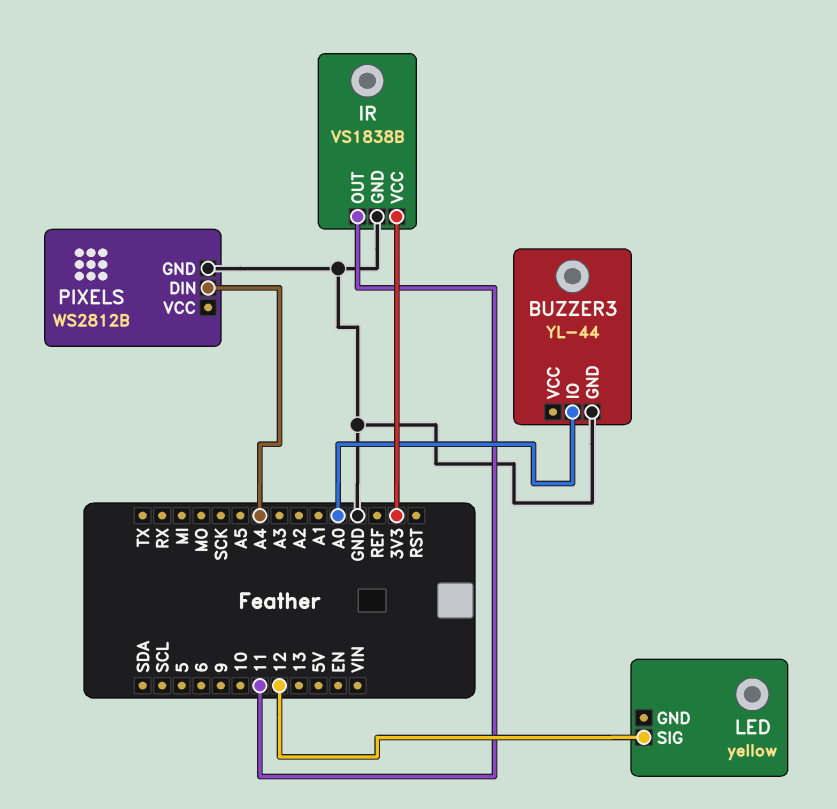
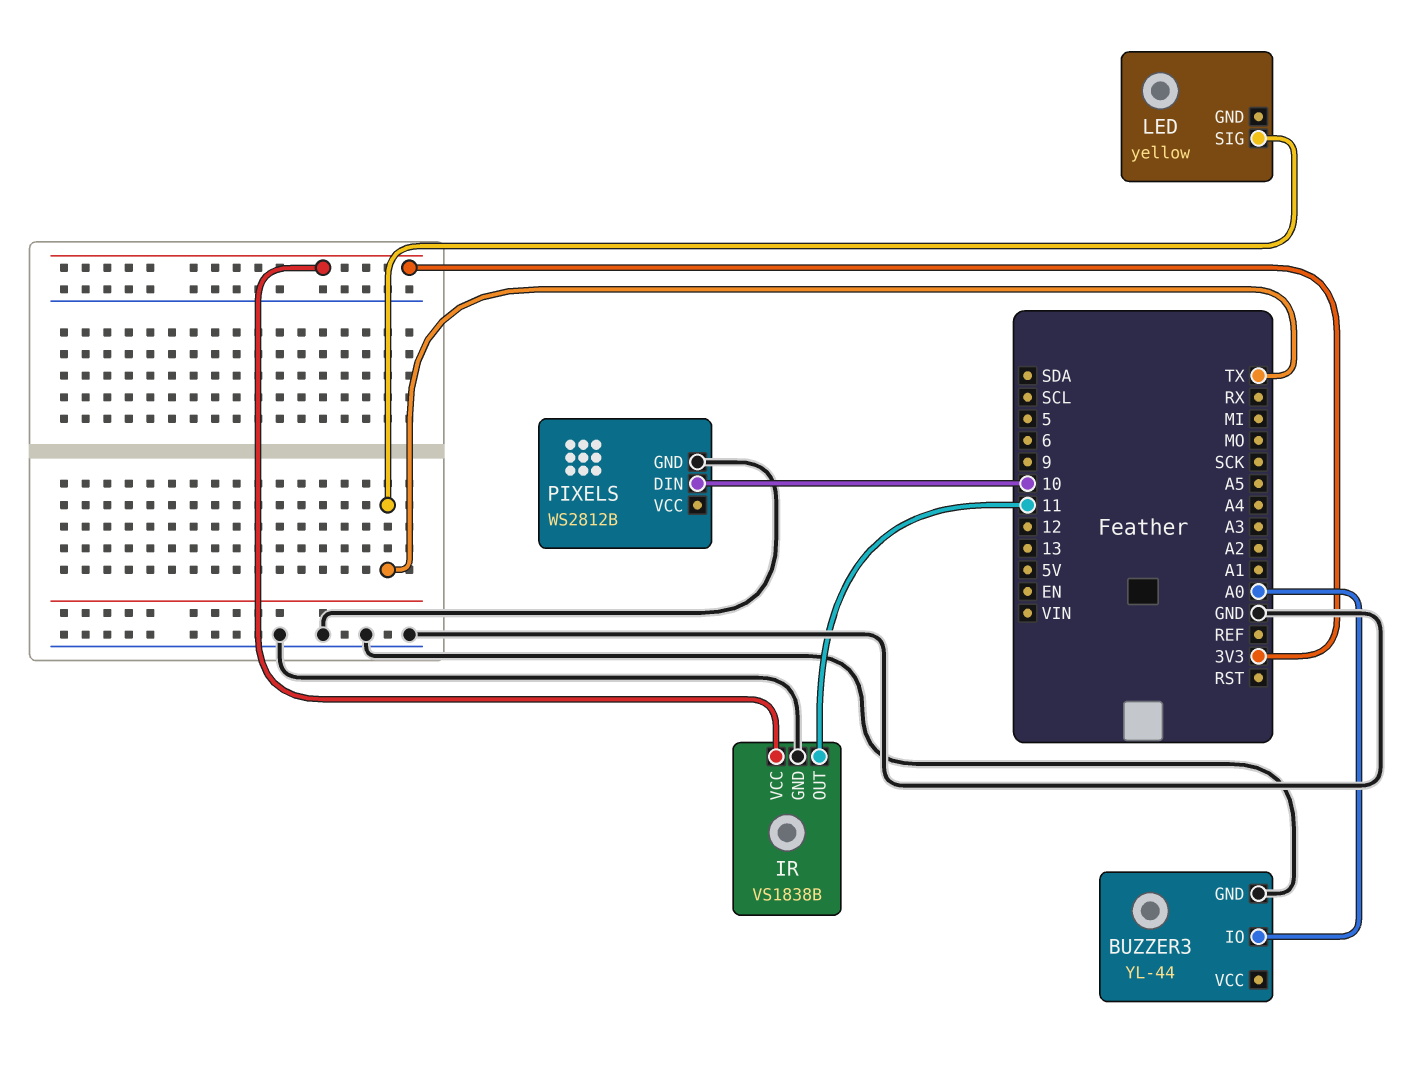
LED pin SIG: 12 -> TX
PIXELS pin DIN: A4 -> 10

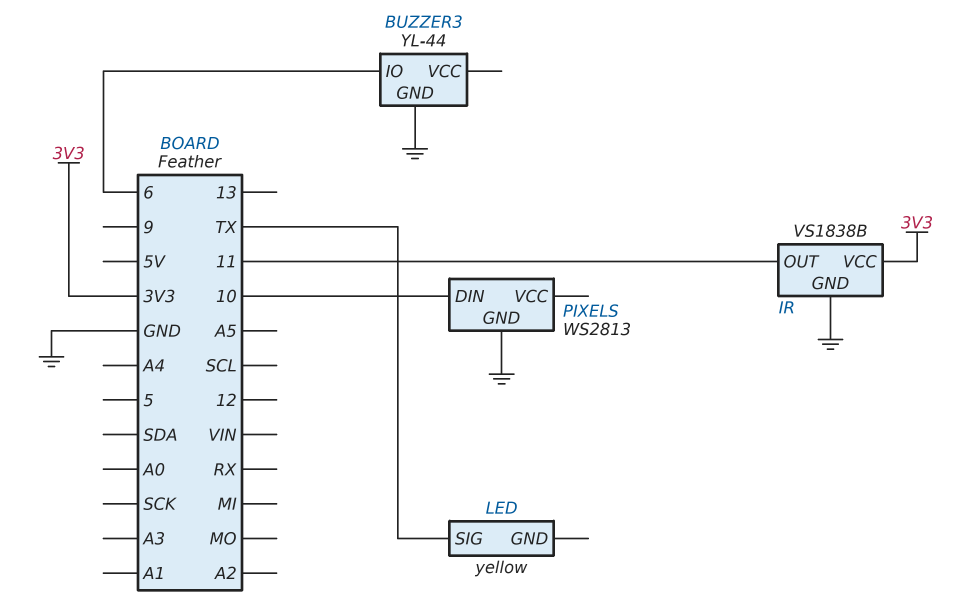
BUZZER3 pin IO: A0 -> 6
PIXELS: WS2812B -> WS2813

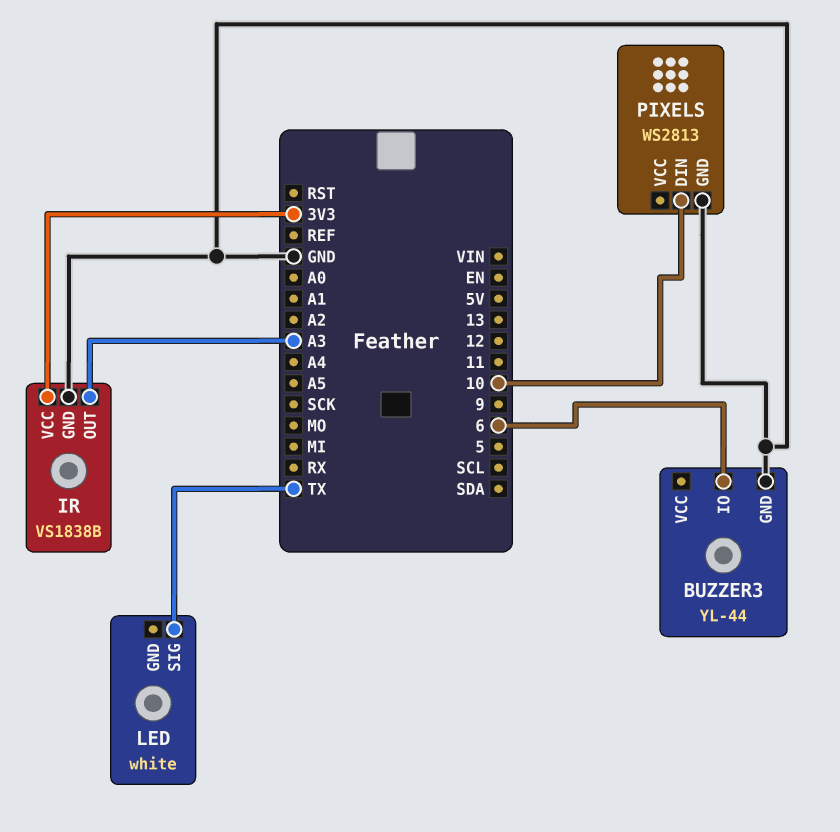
IR pin OUT: 11 -> A3
LED: yellow -> white

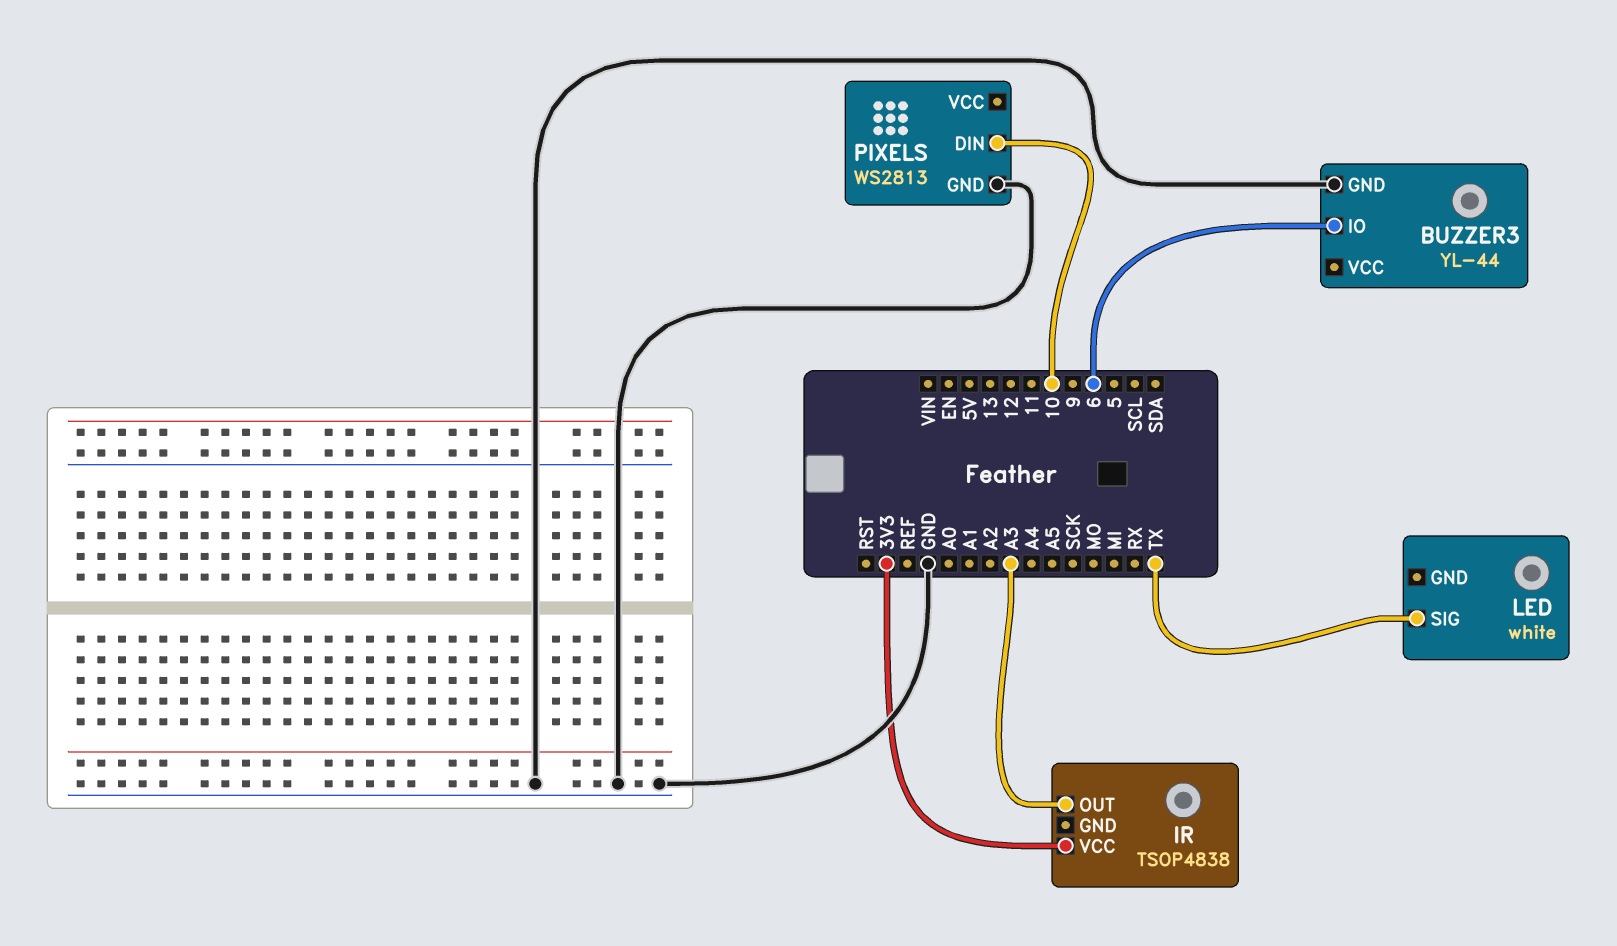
IR: VS1838B -> TSOP4838
IR pin GND: GND -> none

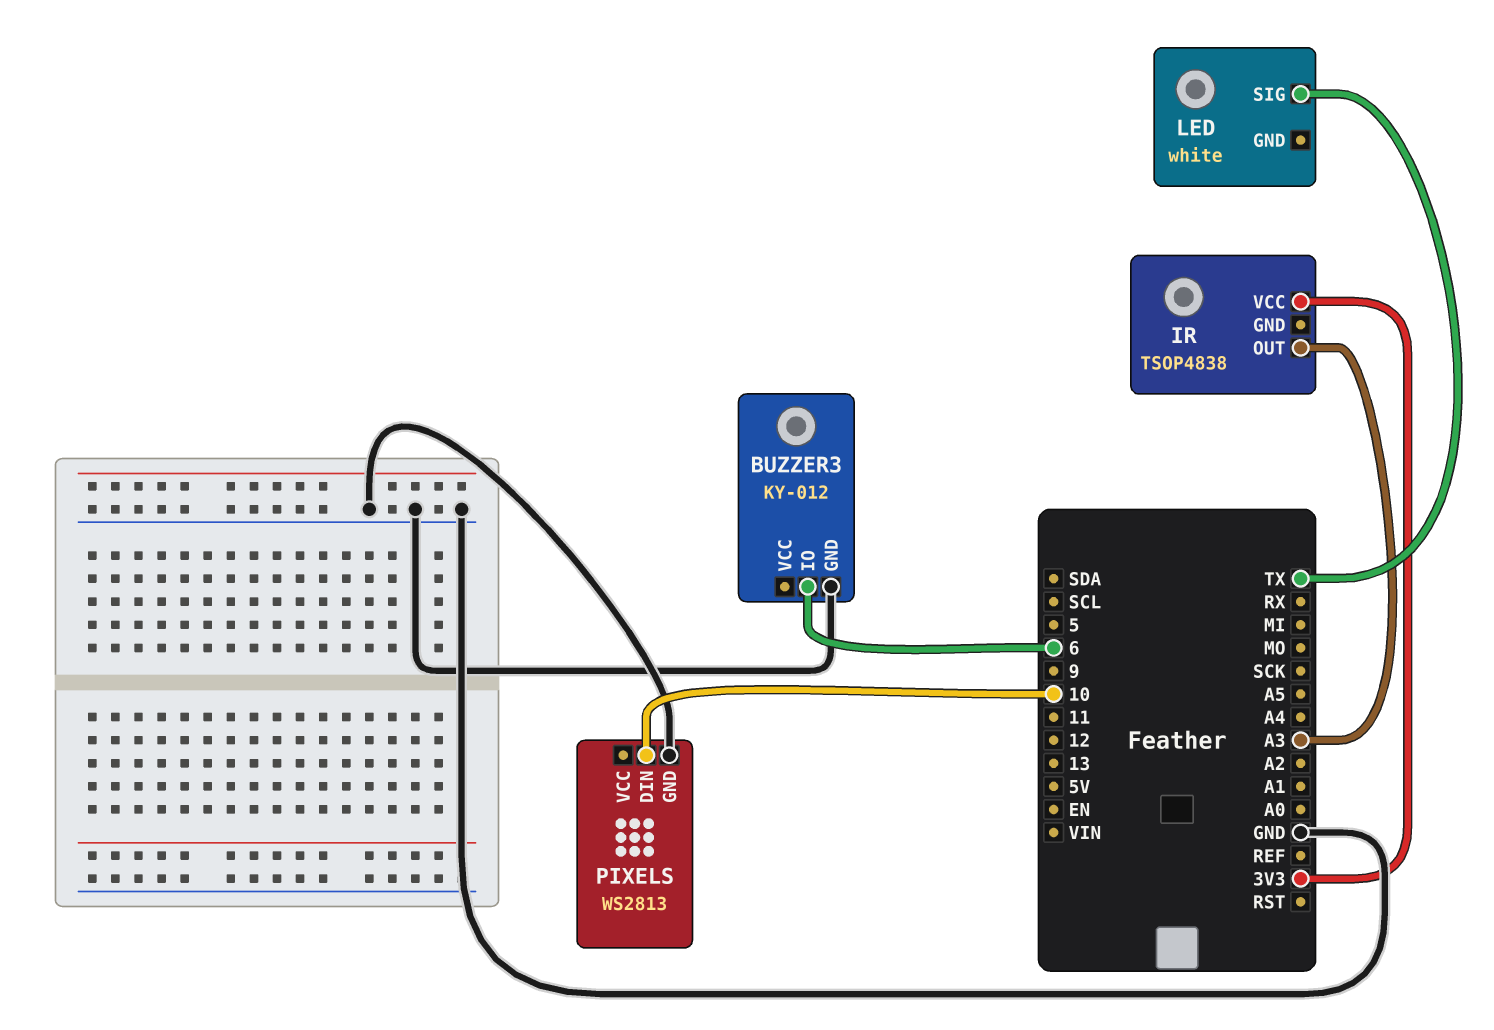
BUZZER3: YL-44 -> KY-012

